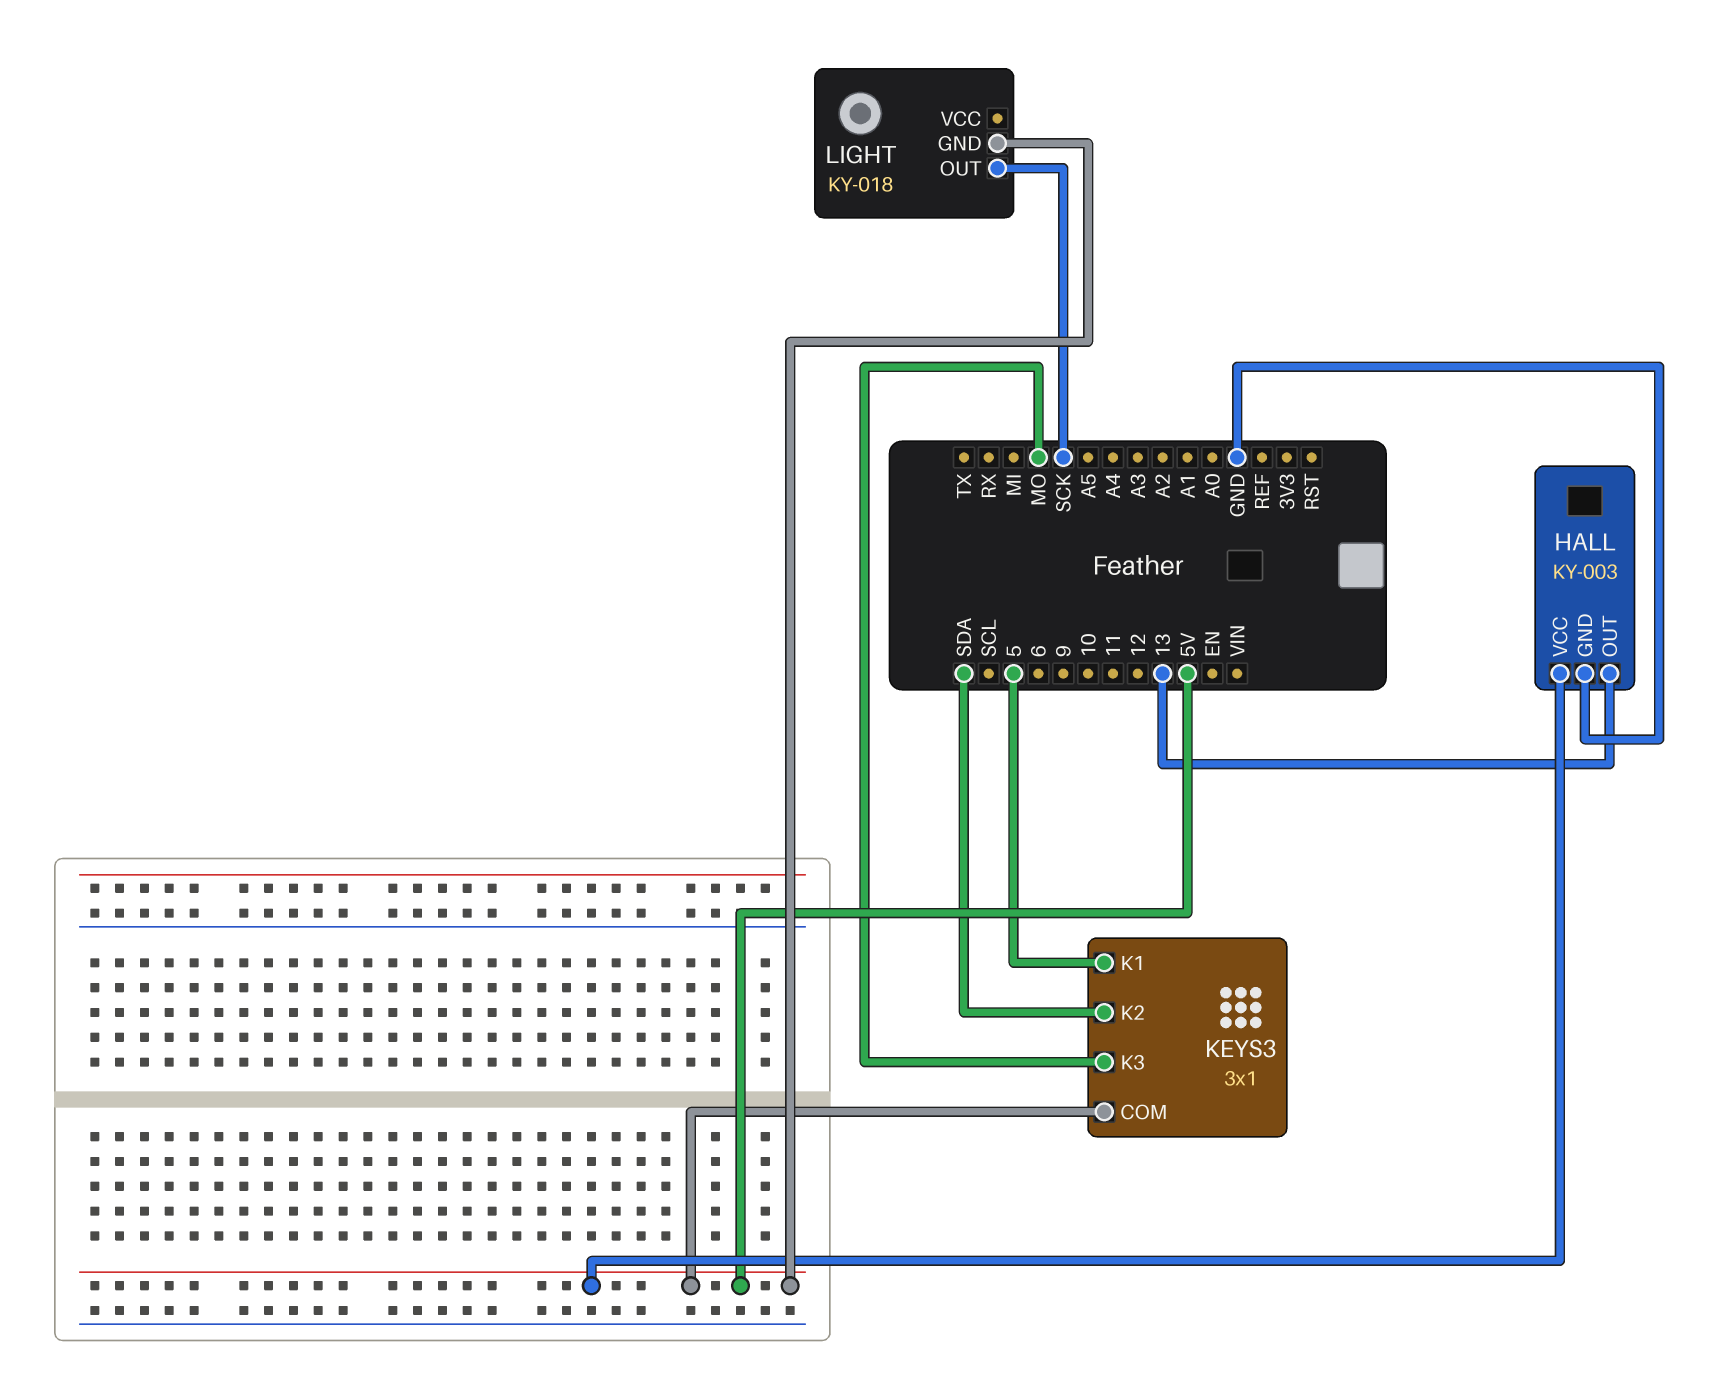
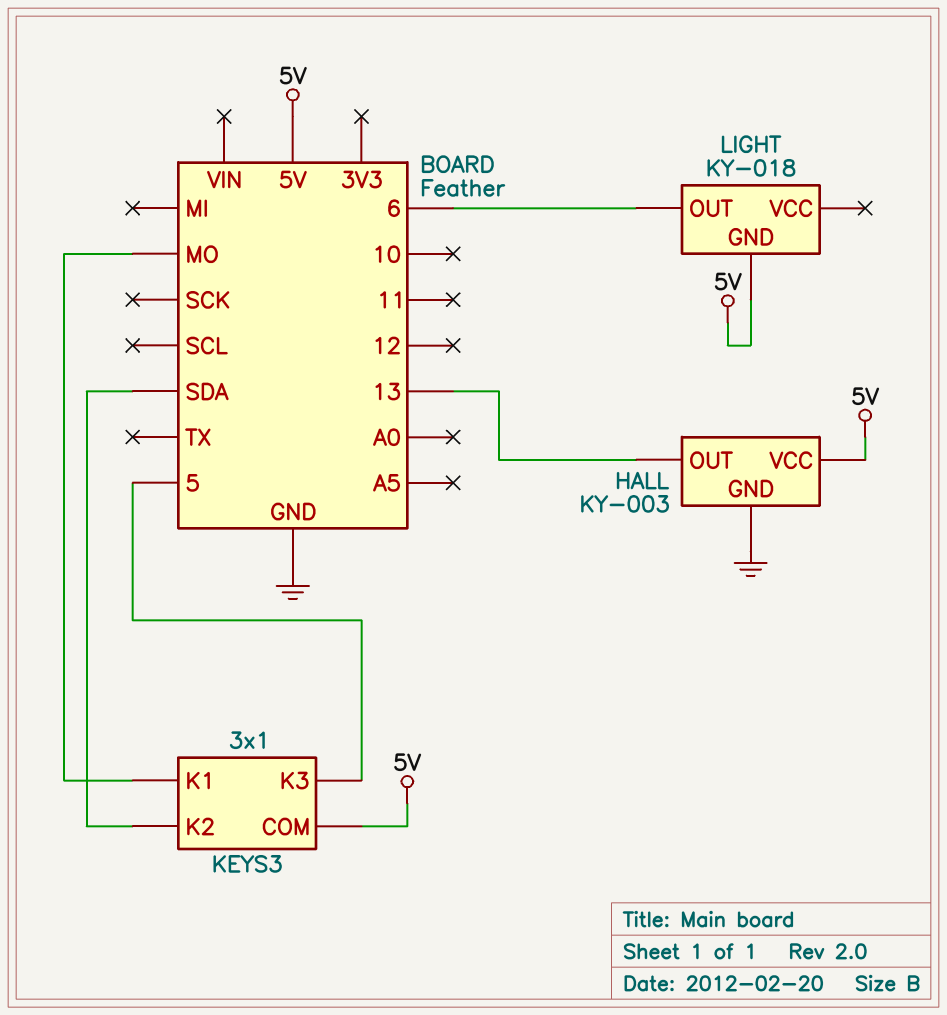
KEYS3 pin K1: 5 -> MO
KEYS3 pin K3: MO -> 5
LIGHT pin OUT: SCK -> 6

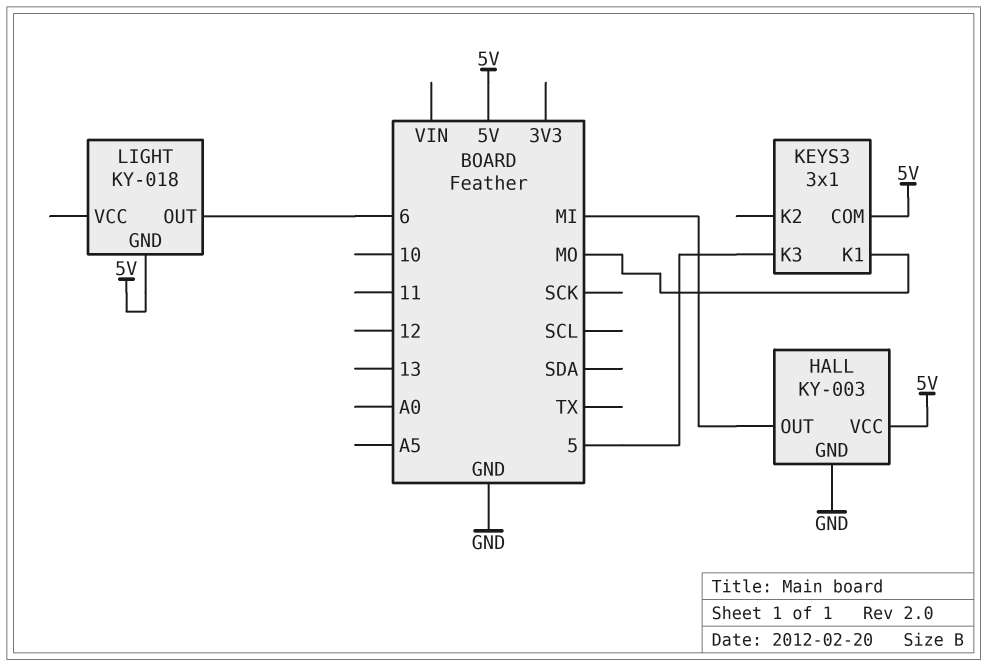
HALL pin OUT: 13 -> MI
KEYS3 pin K2: SDA -> none

